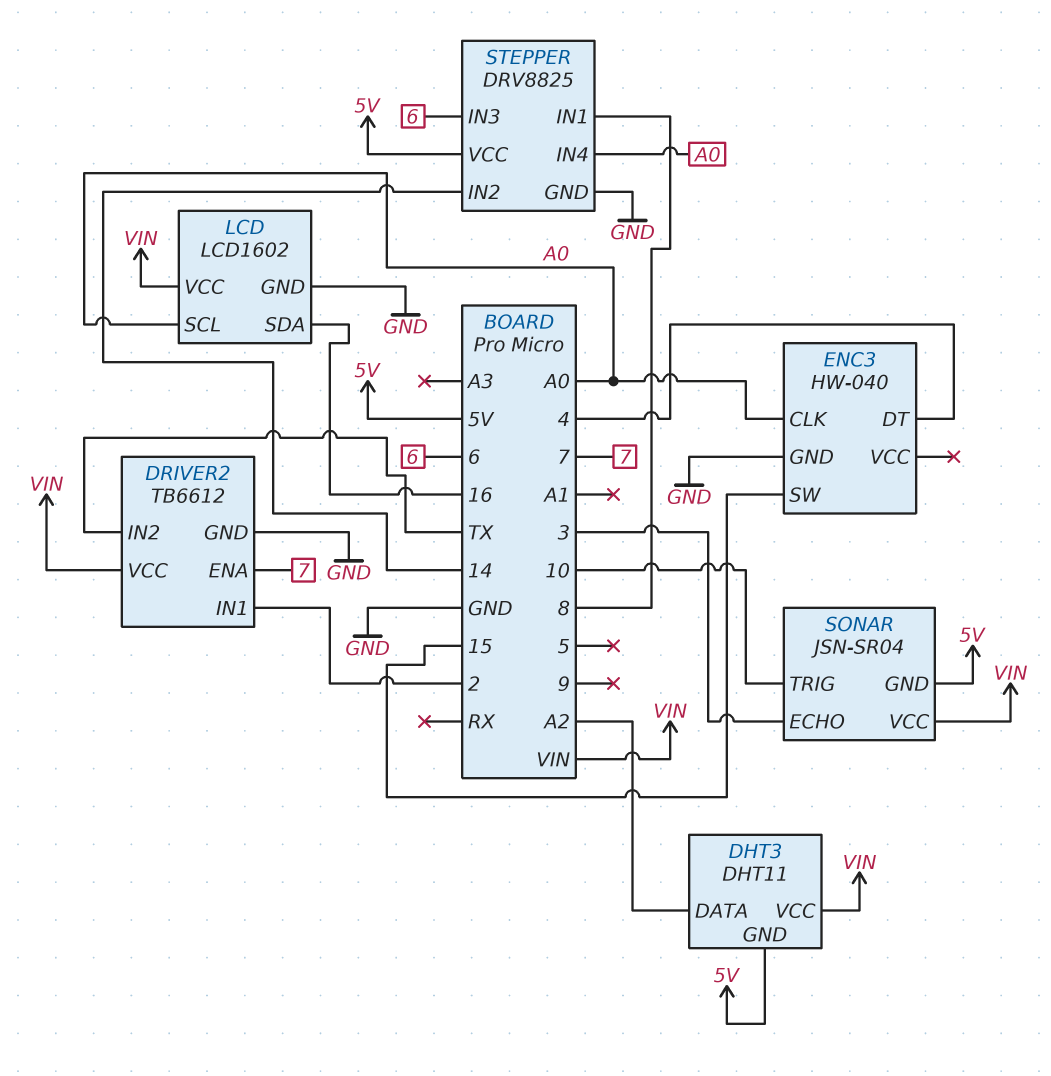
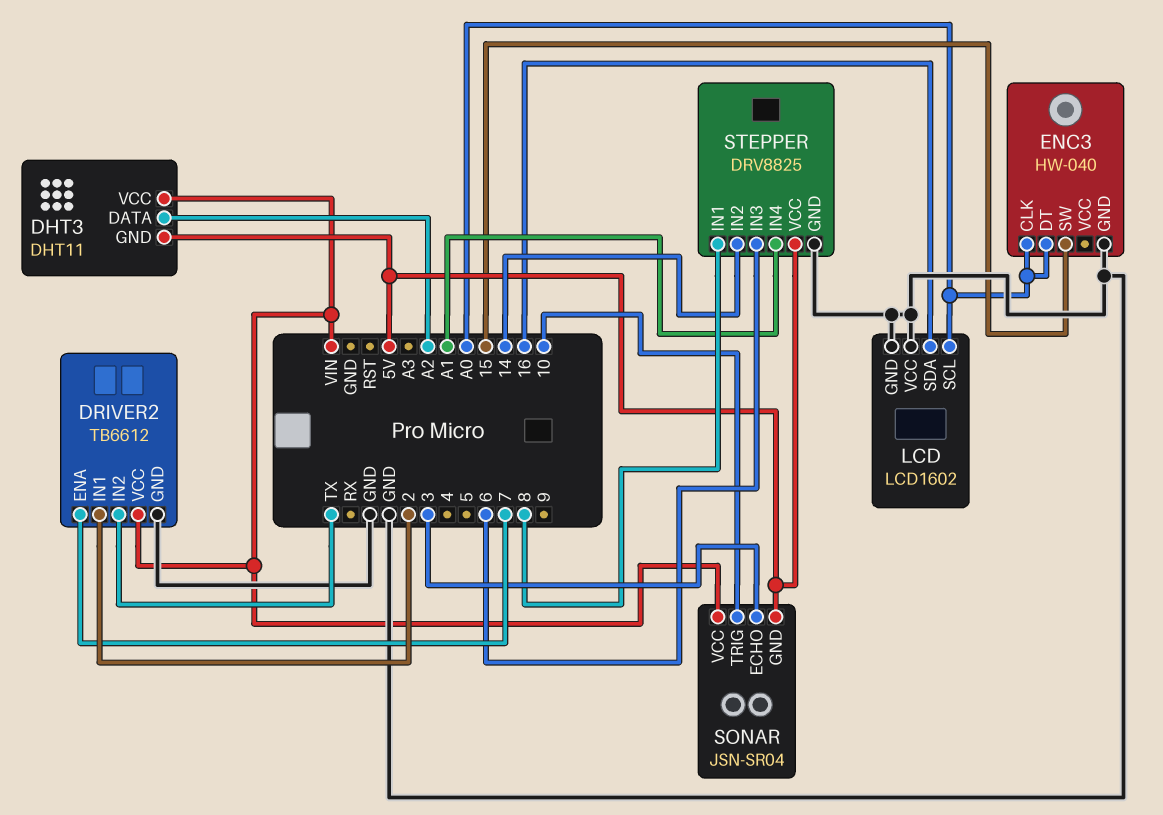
ENC3 pin DT: 4 -> A0
LCD pin VCC: VIN -> GND
STEPPER pin IN4: A0 -> A1

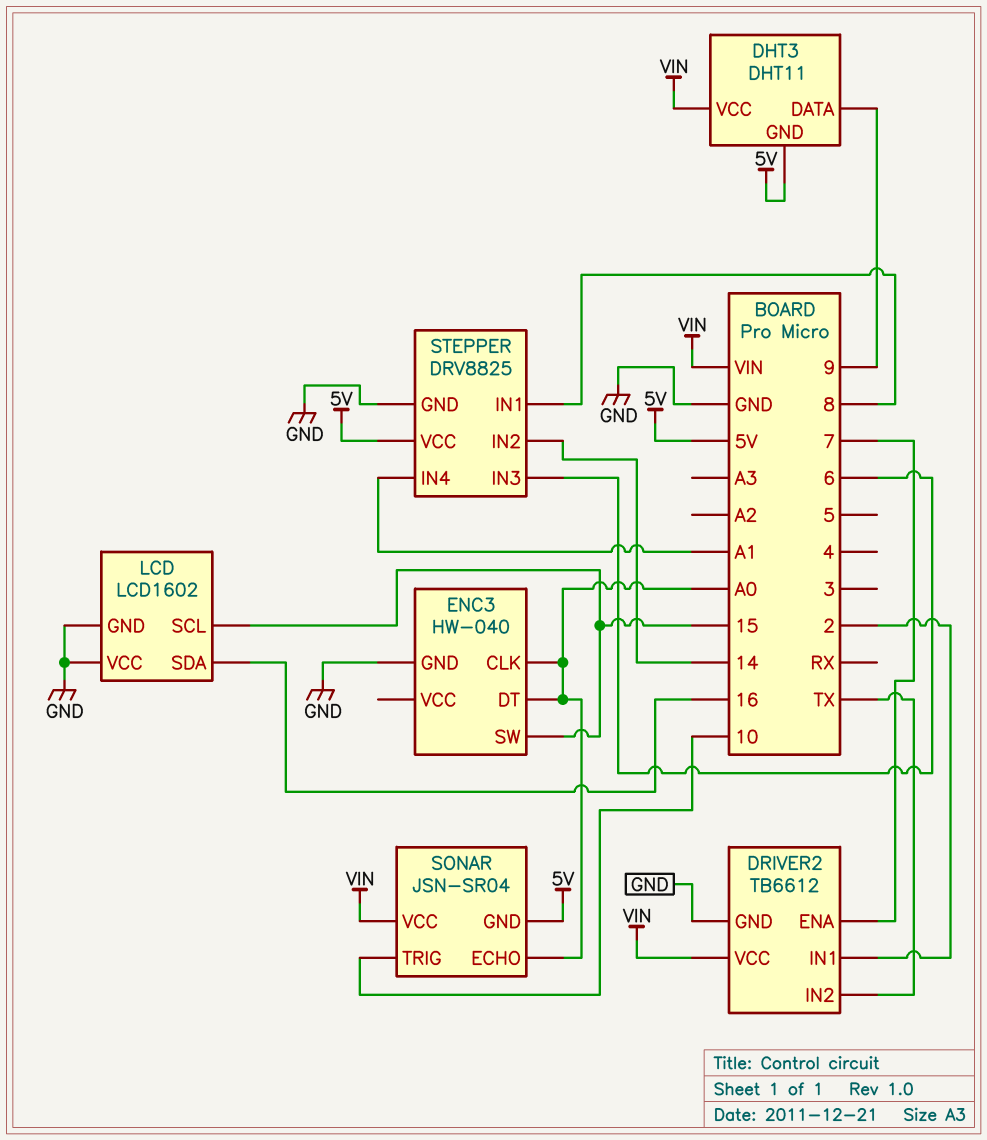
DHT3 pin DATA: A2 -> 9
LCD pin SCL: A0 -> 15
SONAR pin ECHO: 3 -> A0

